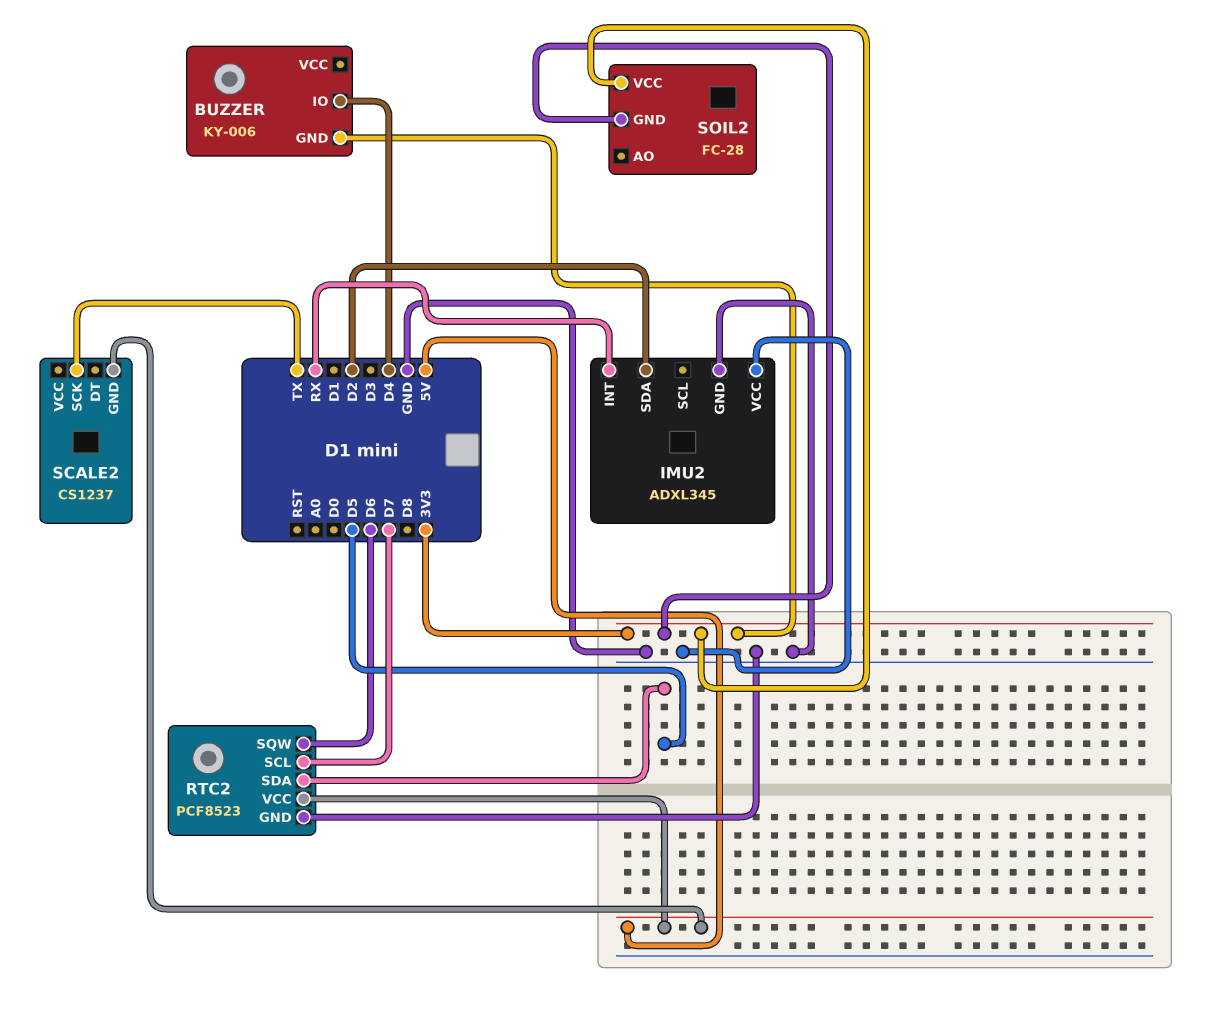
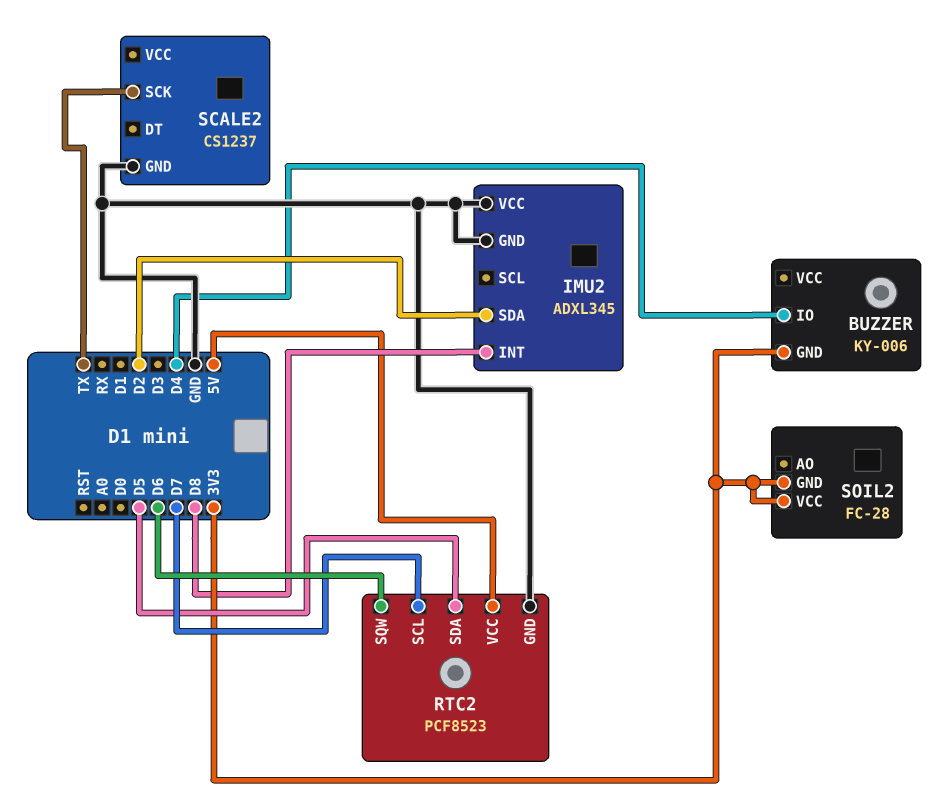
IMU2 pin INT: RX -> D8
SCALE2 pin GND: 5V -> GND

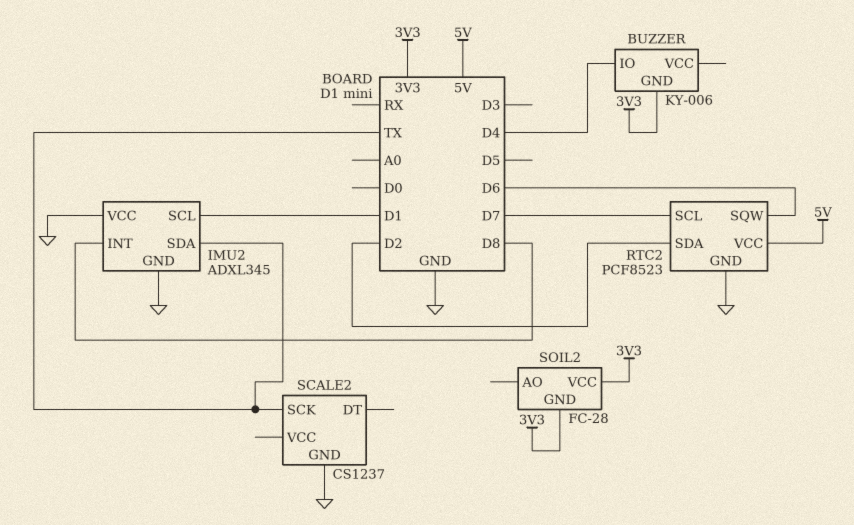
IMU2 pin SCL: none -> D1
IMU2 pin SDA: D2 -> TX
RTC2 pin SDA: D5 -> D2

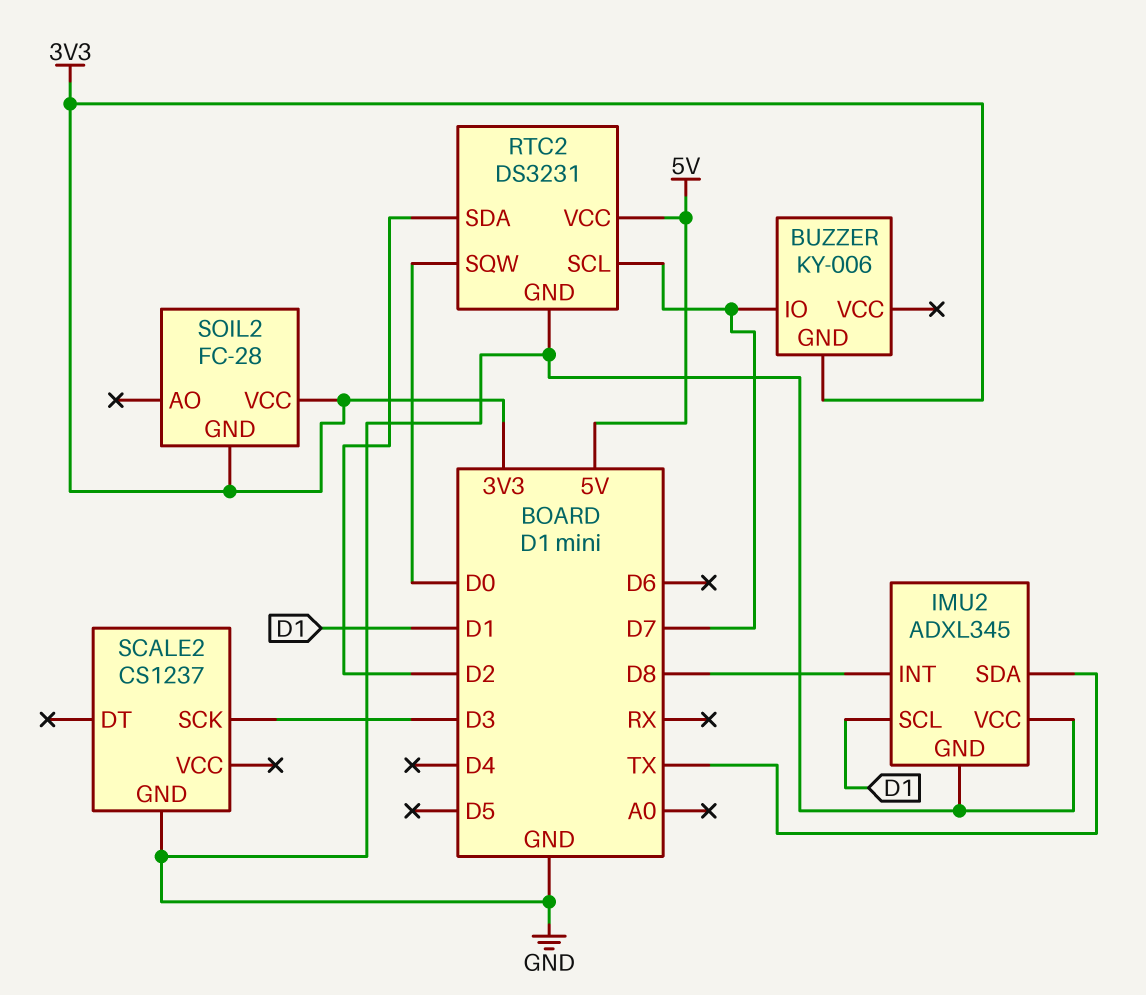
BUZZER pin IO: D4 -> D7
RTC2: PCF8523 -> DS3231
RTC2 pin SQW: D6 -> D0
SCALE2 pin SCK: TX -> D3

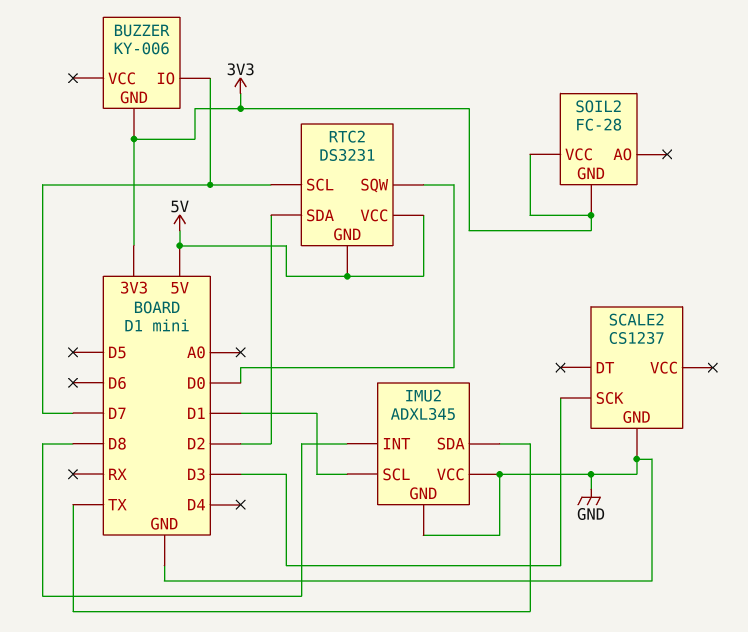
RTC2 pin GND: GND -> 5V

